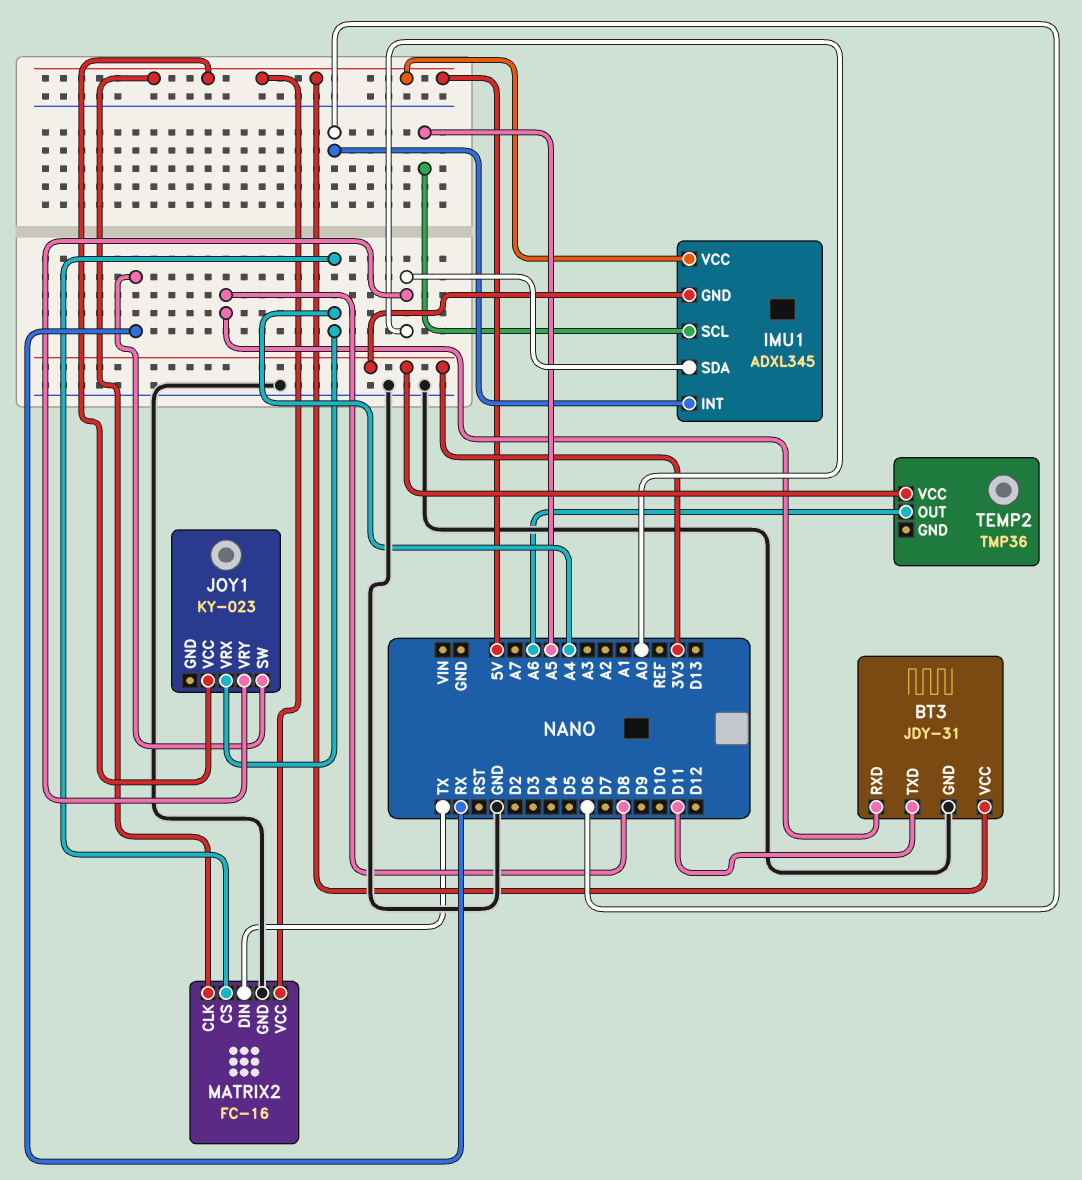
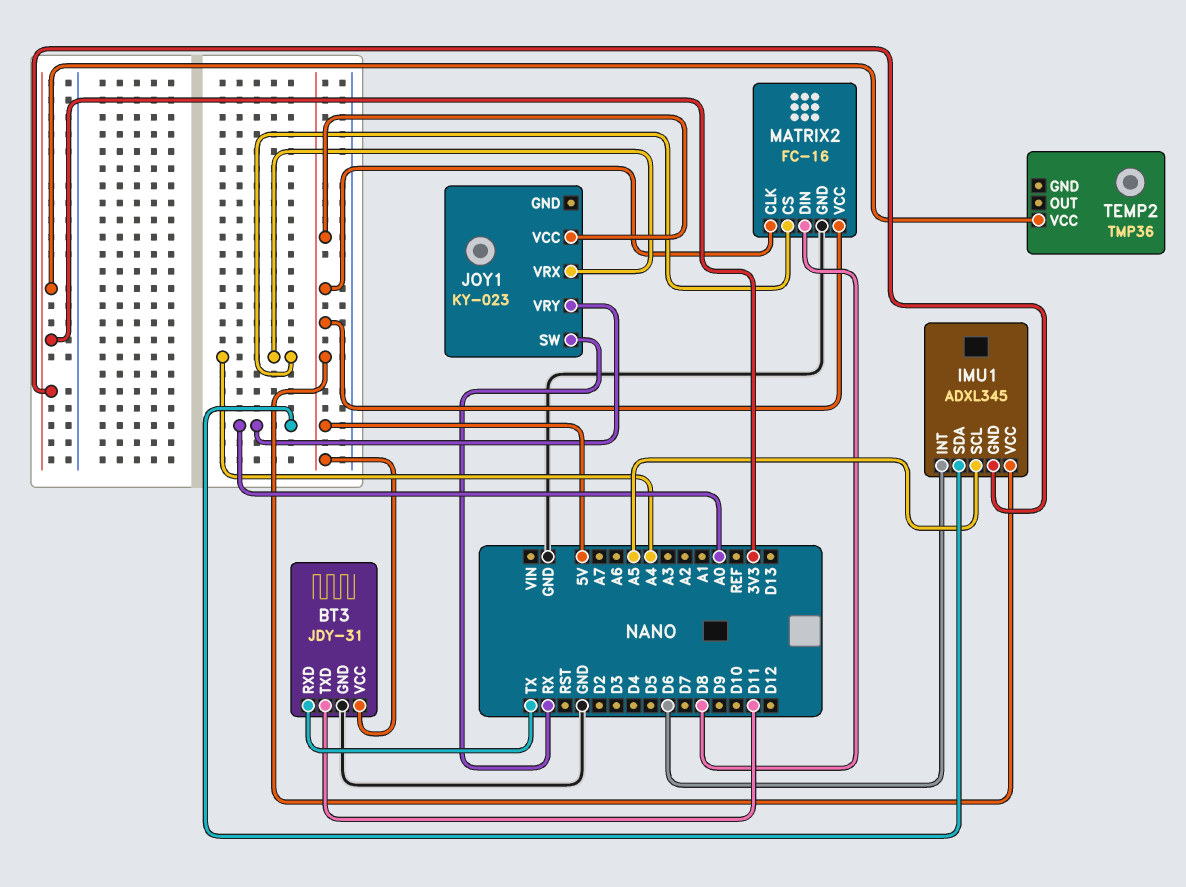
BT3 pin RXD: D8 -> TX
MATRIX2 pin DIN: TX -> D8
TEMP2 pin OUT: A6 -> none

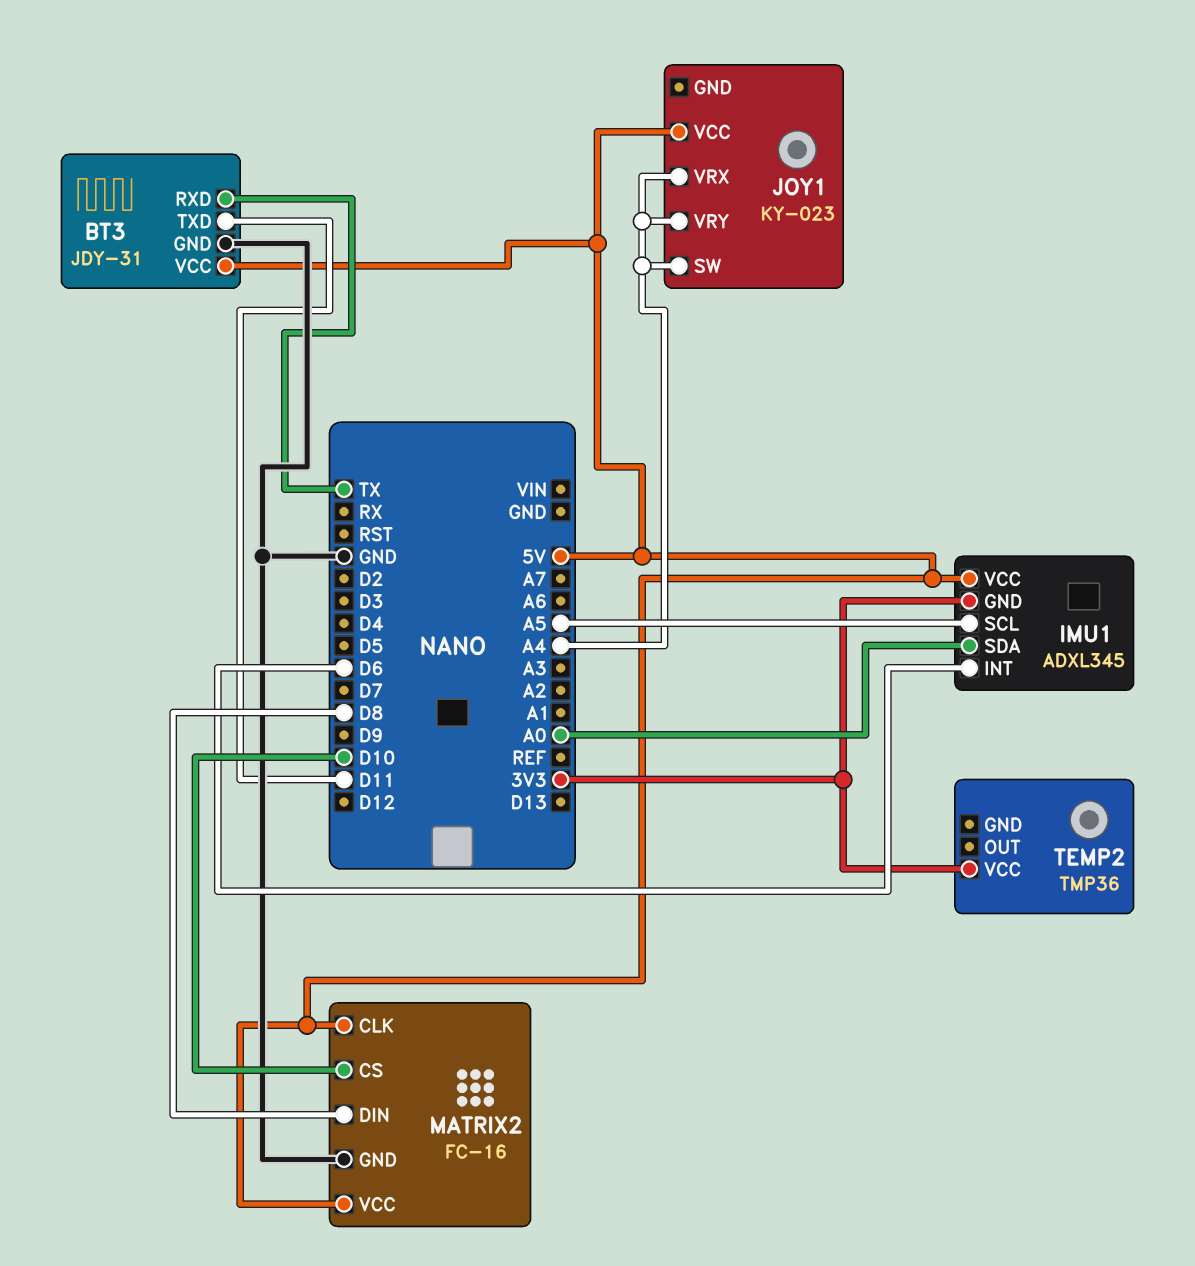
JOY1 pin SW: RX -> A4
JOY1 pin VRY: A0 -> A4
MATRIX2 pin CS: A4 -> D10

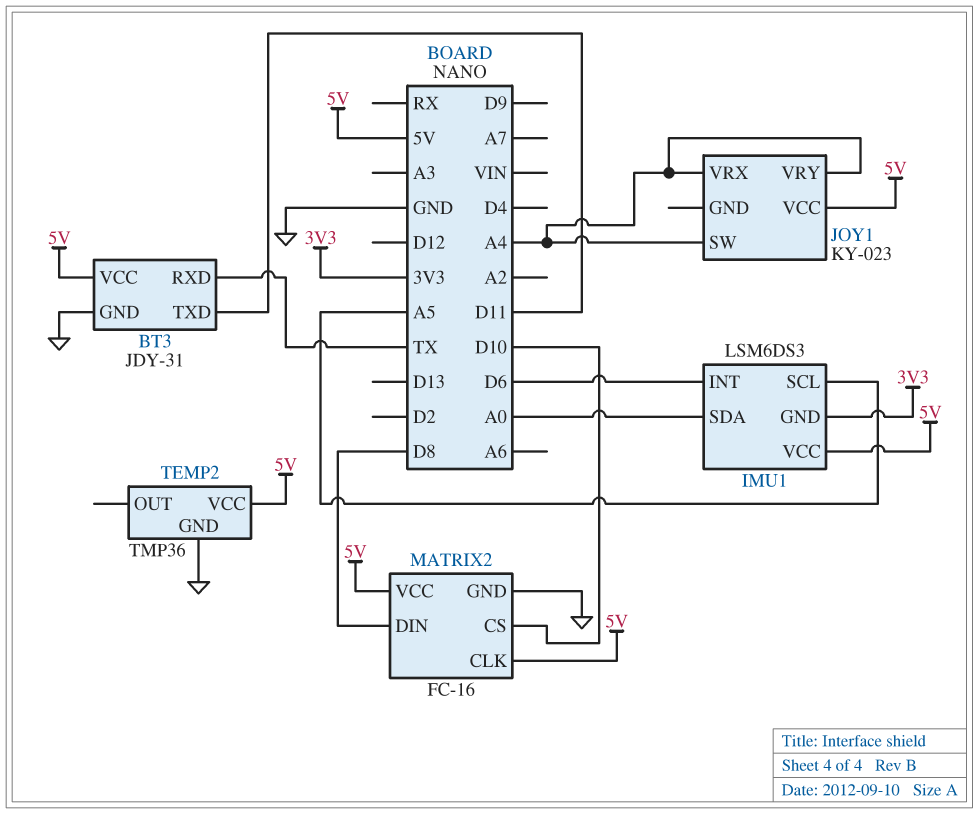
IMU1: ADXL345 -> LSM6DS3
TEMP2 pin GND: none -> GND
TEMP2 pin VCC: 3V3 -> 5V

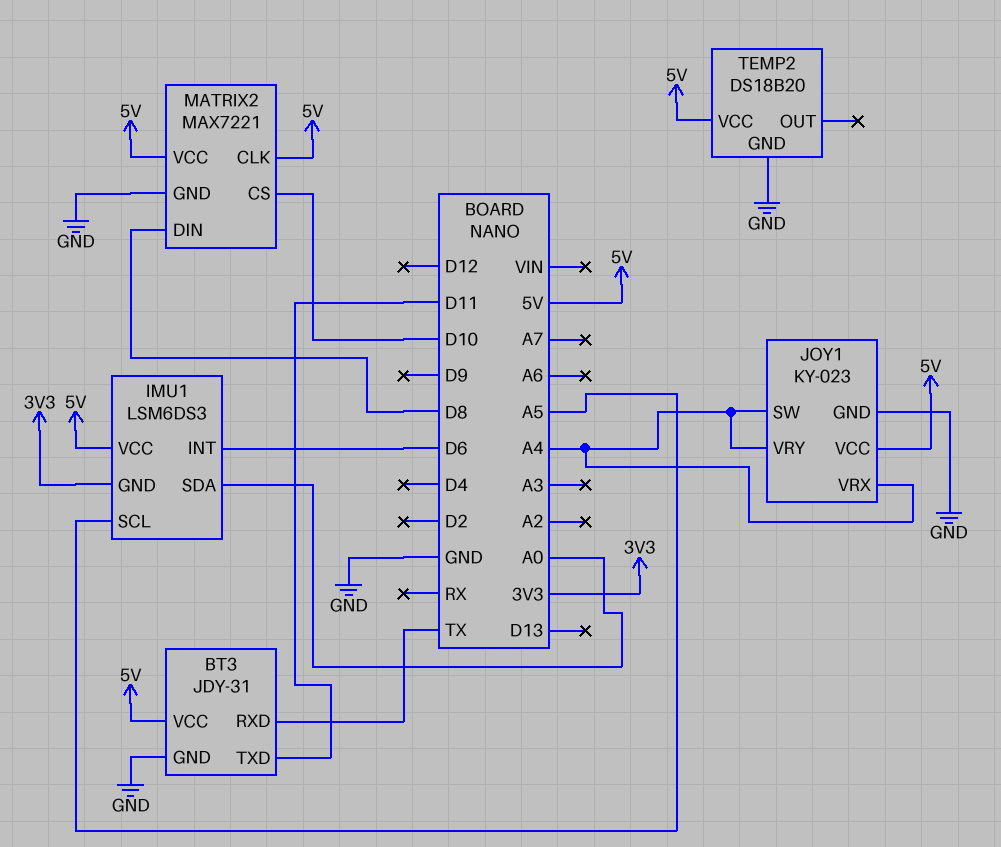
JOY1 pin GND: none -> GND
MATRIX2: FC-16 -> MAX7221
TEMP2: TMP36 -> DS18B20

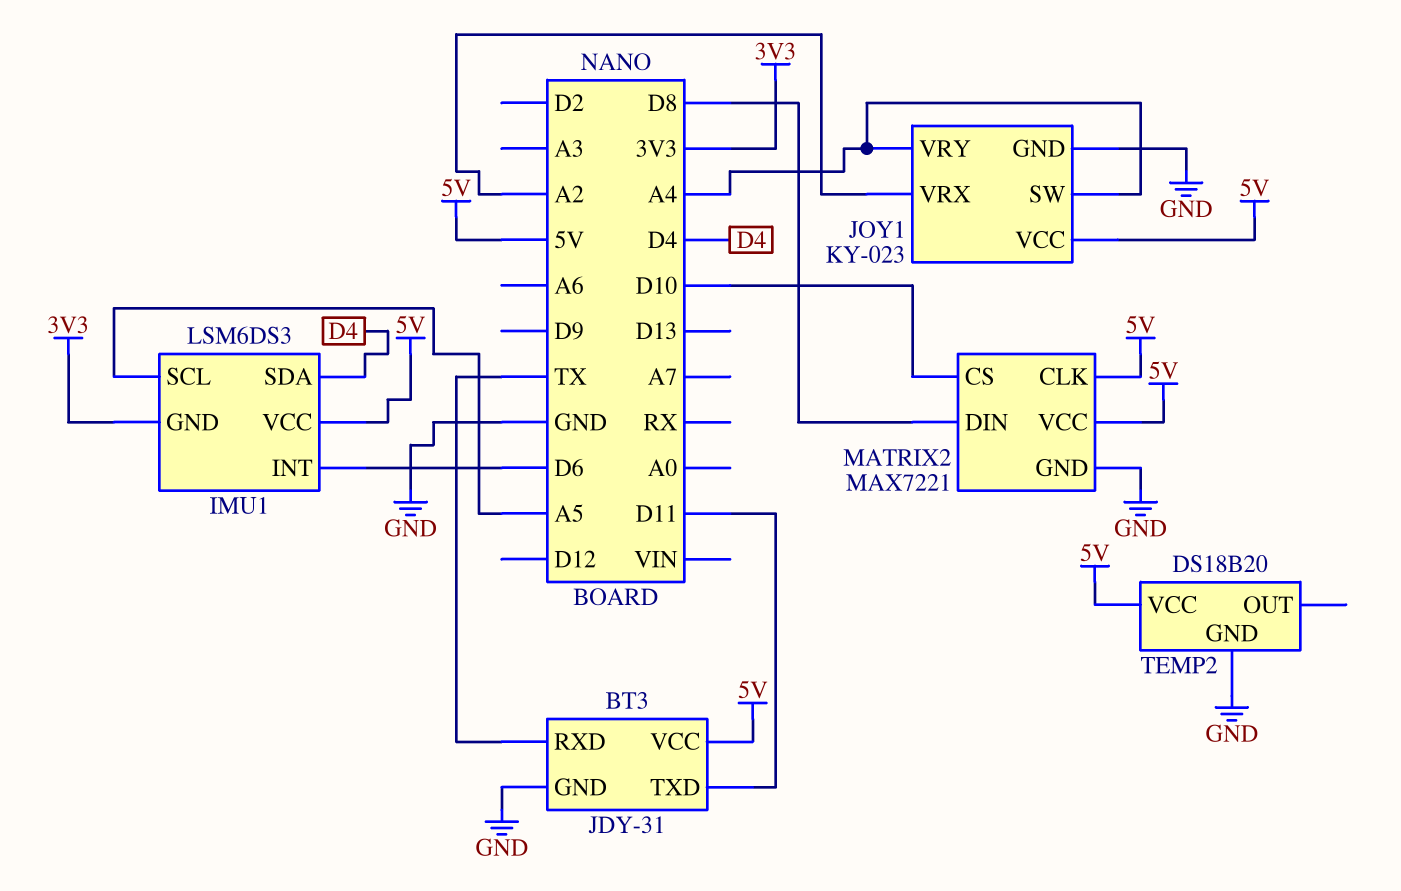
IMU1 pin SDA: A0 -> D4
JOY1 pin VRX: A4 -> A2

